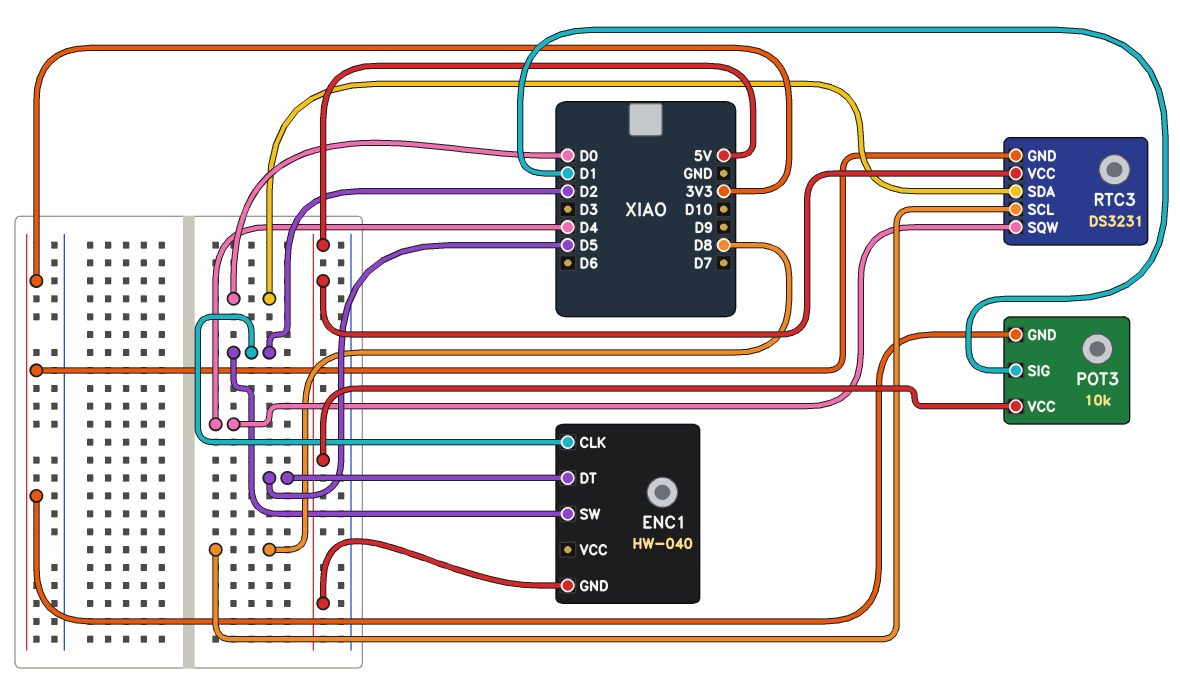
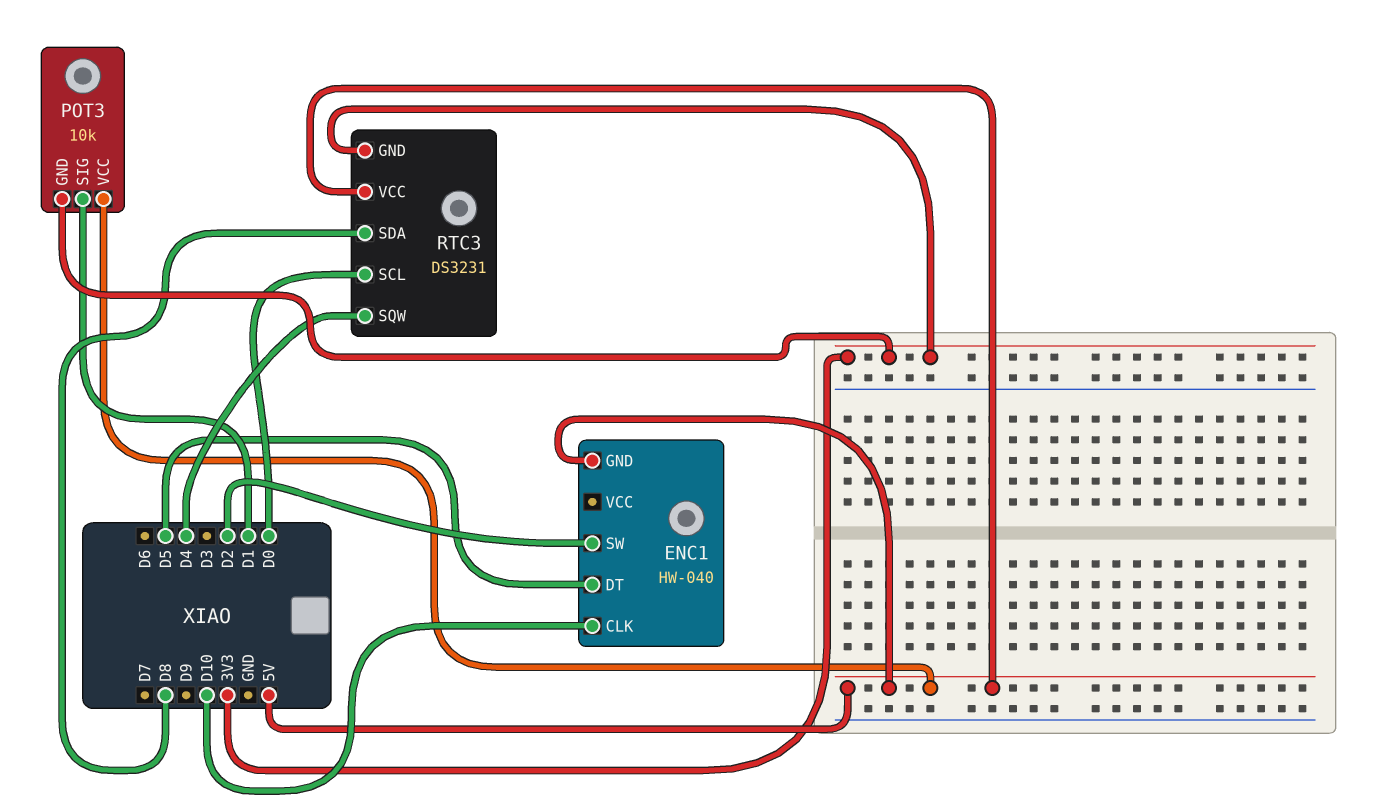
ENC1 pin CLK: D2 -> D10
RTC3 pin SCL: D8 -> D0
RTC3 pin SDA: D0 -> D8

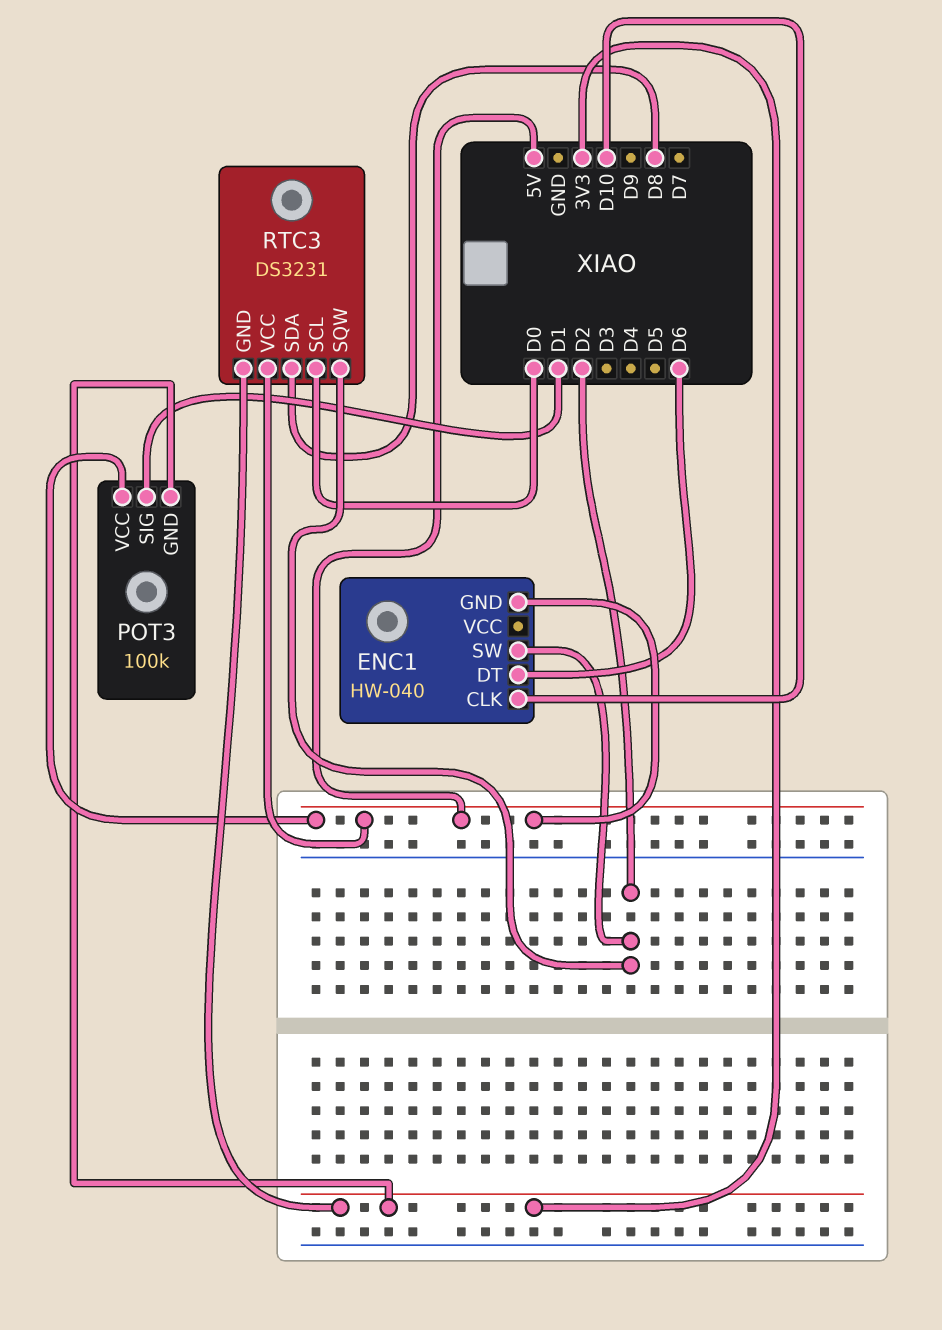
ENC1 pin DT: D5 -> D6
POT3: 10k -> 100k
RTC3 pin SQW: D4 -> D2

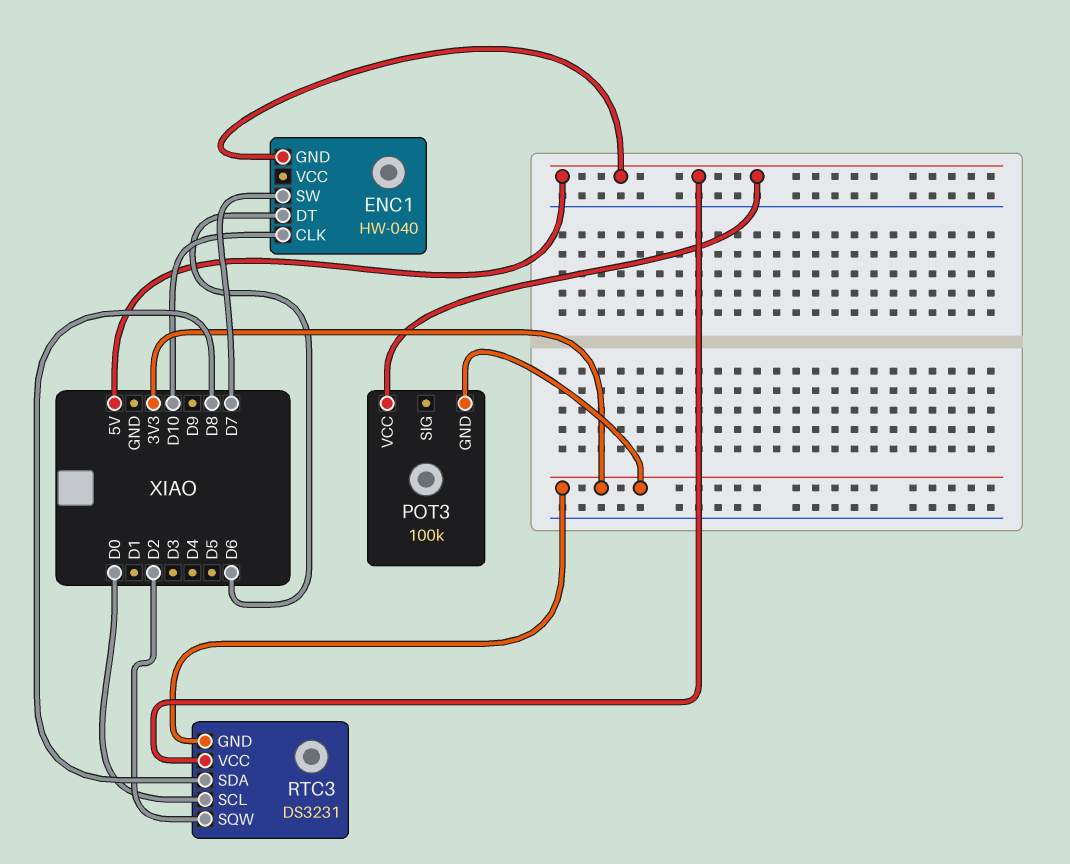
ENC1 pin SW: D2 -> D7
POT3 pin SIG: D1 -> none

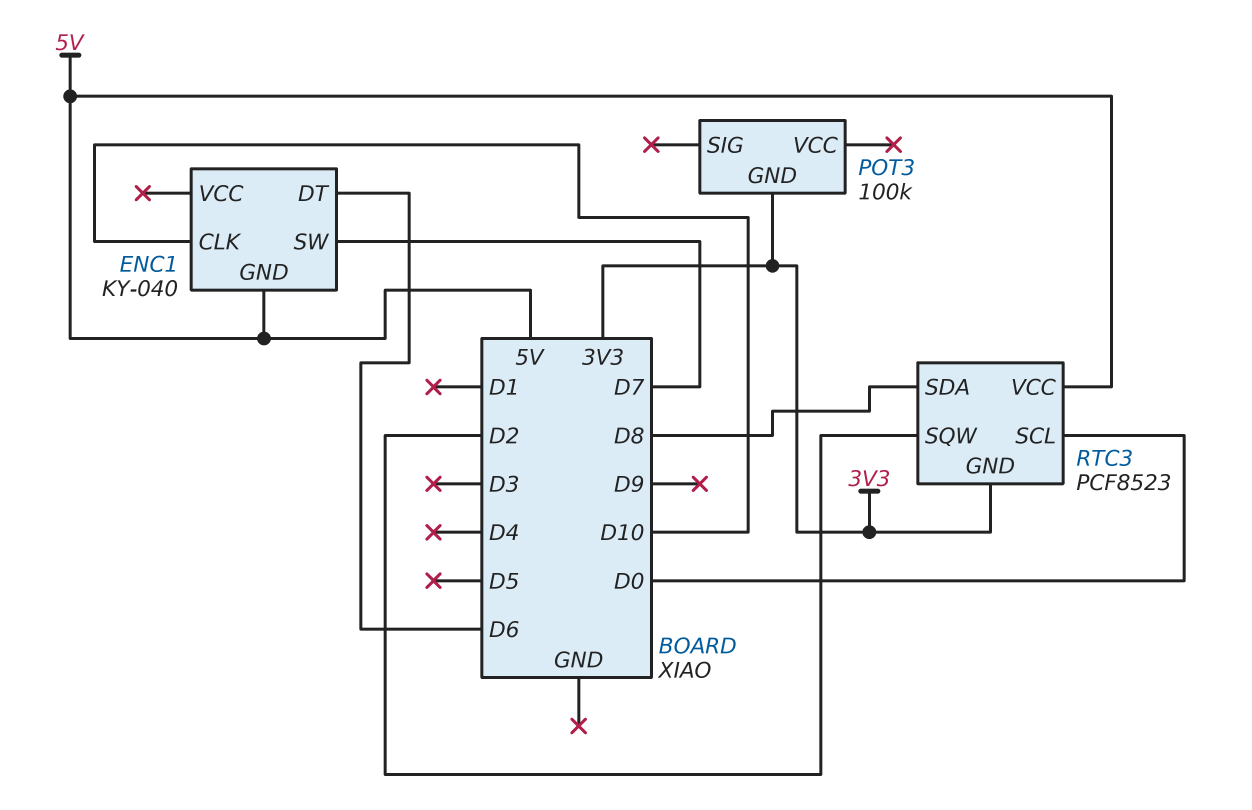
ENC1: HW-040 -> KY-040
POT3 pin VCC: 5V -> none
RTC3: DS3231 -> PCF8523

